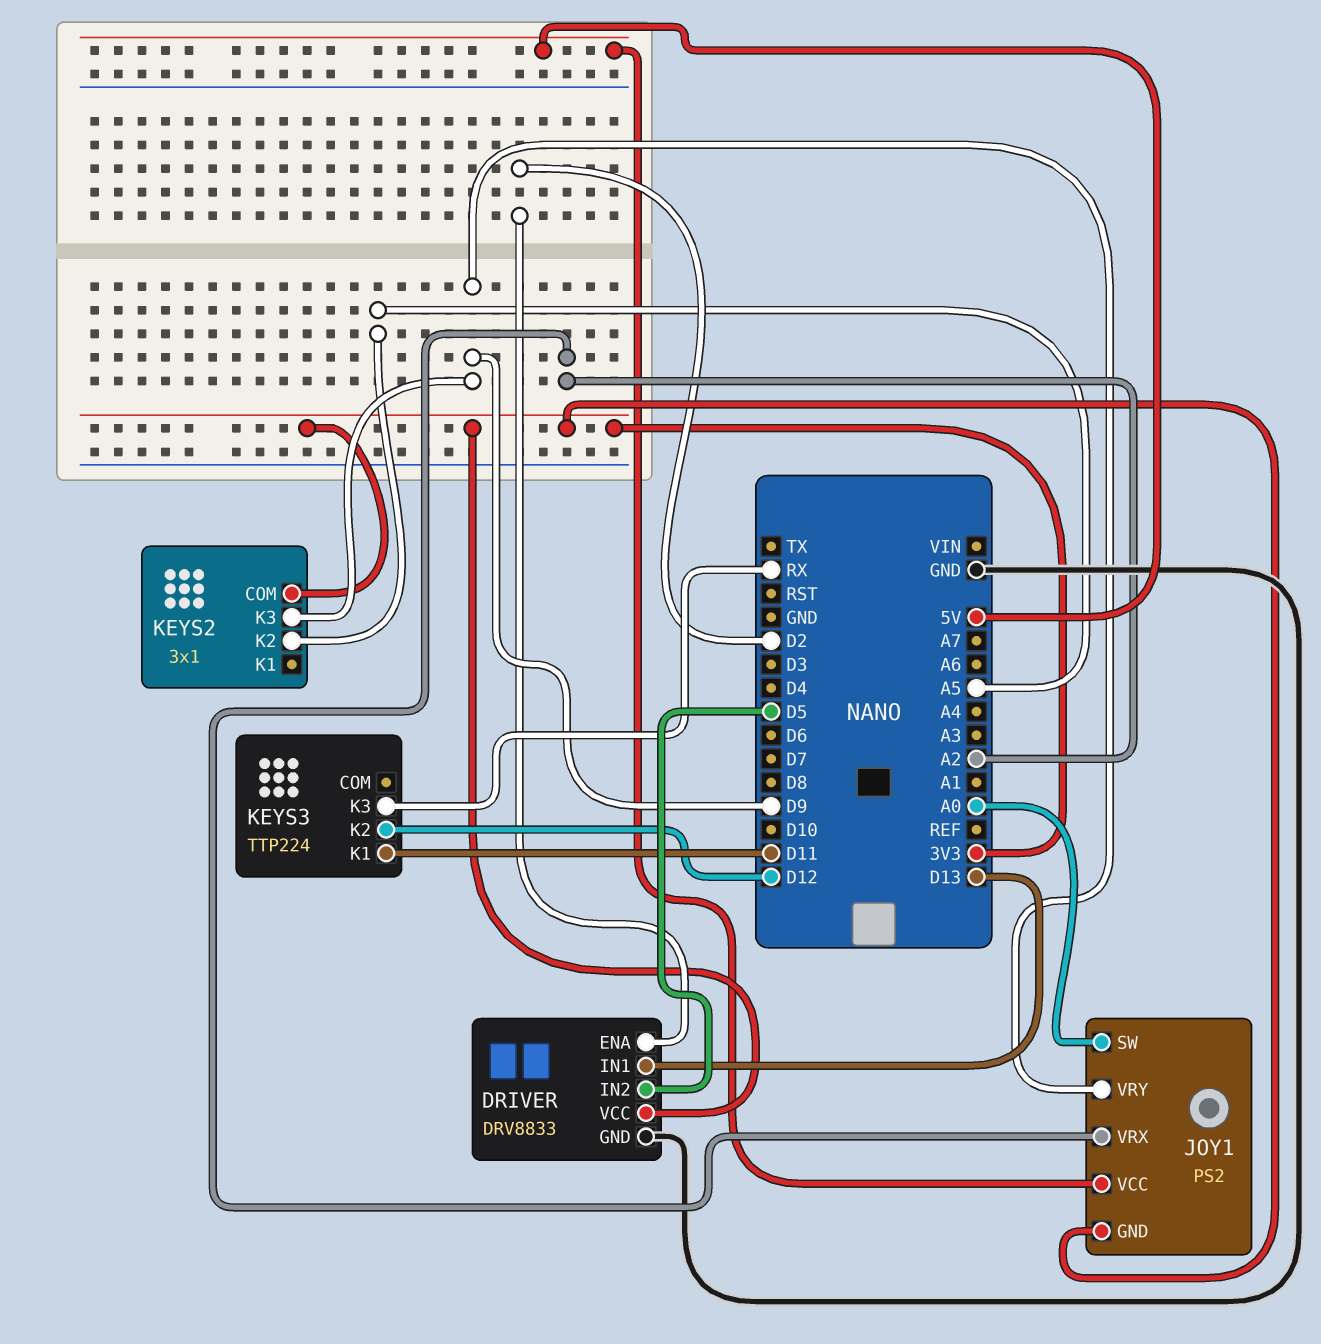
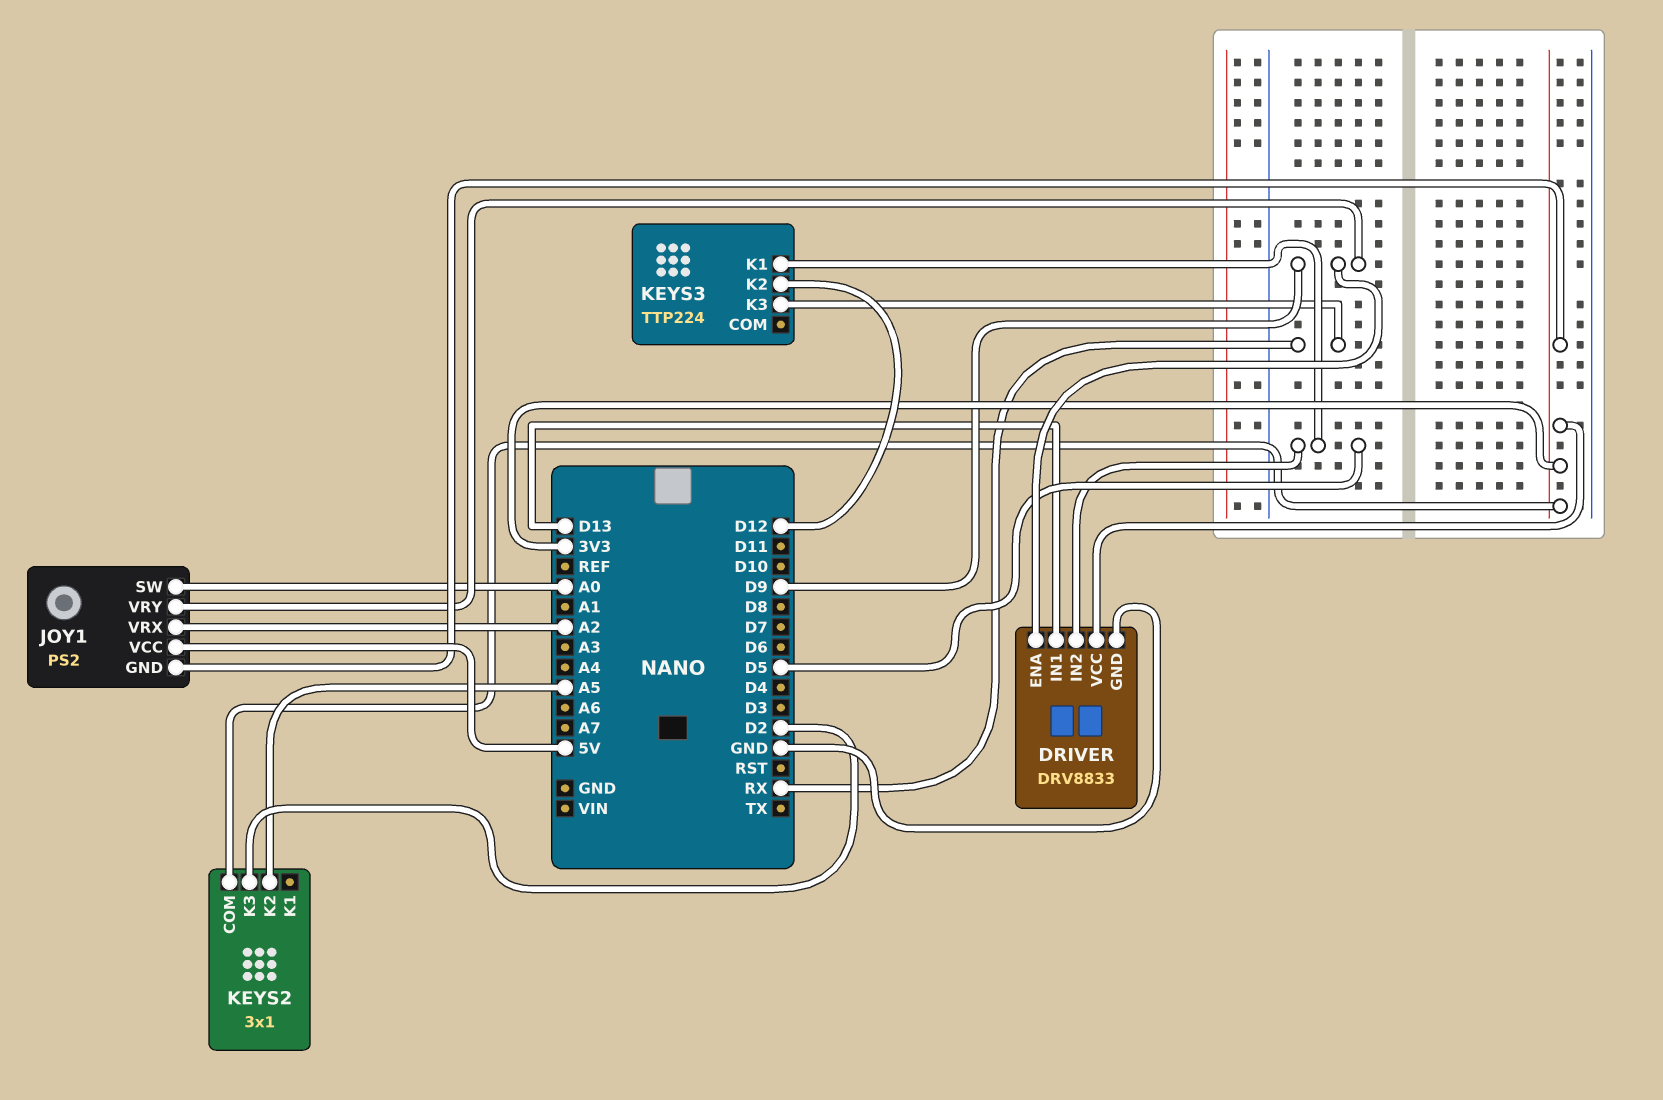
DRIVER pin ENA: D2 -> D9
KEYS2 pin K3: D9 -> D2
KEYS3 pin K1: D11 -> D5

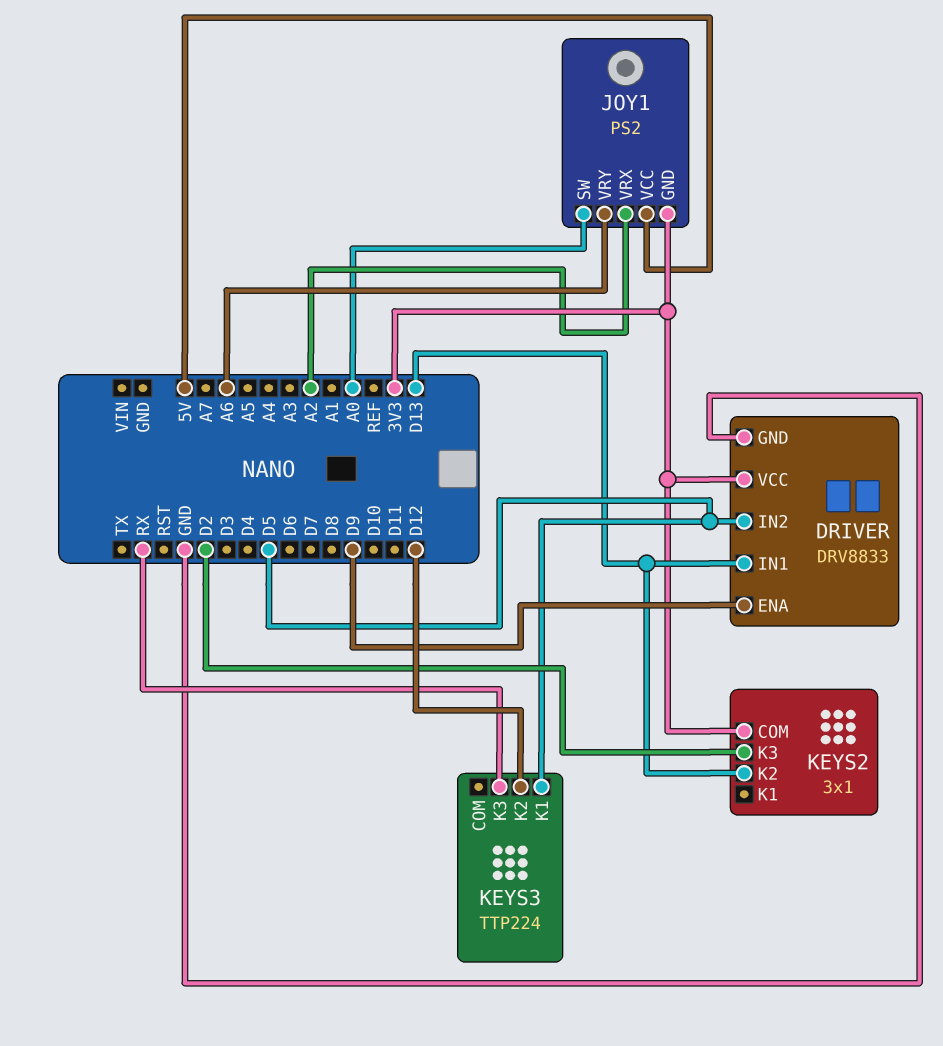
JOY1 pin VRY: D9 -> A6
KEYS2 pin K2: A5 -> D13

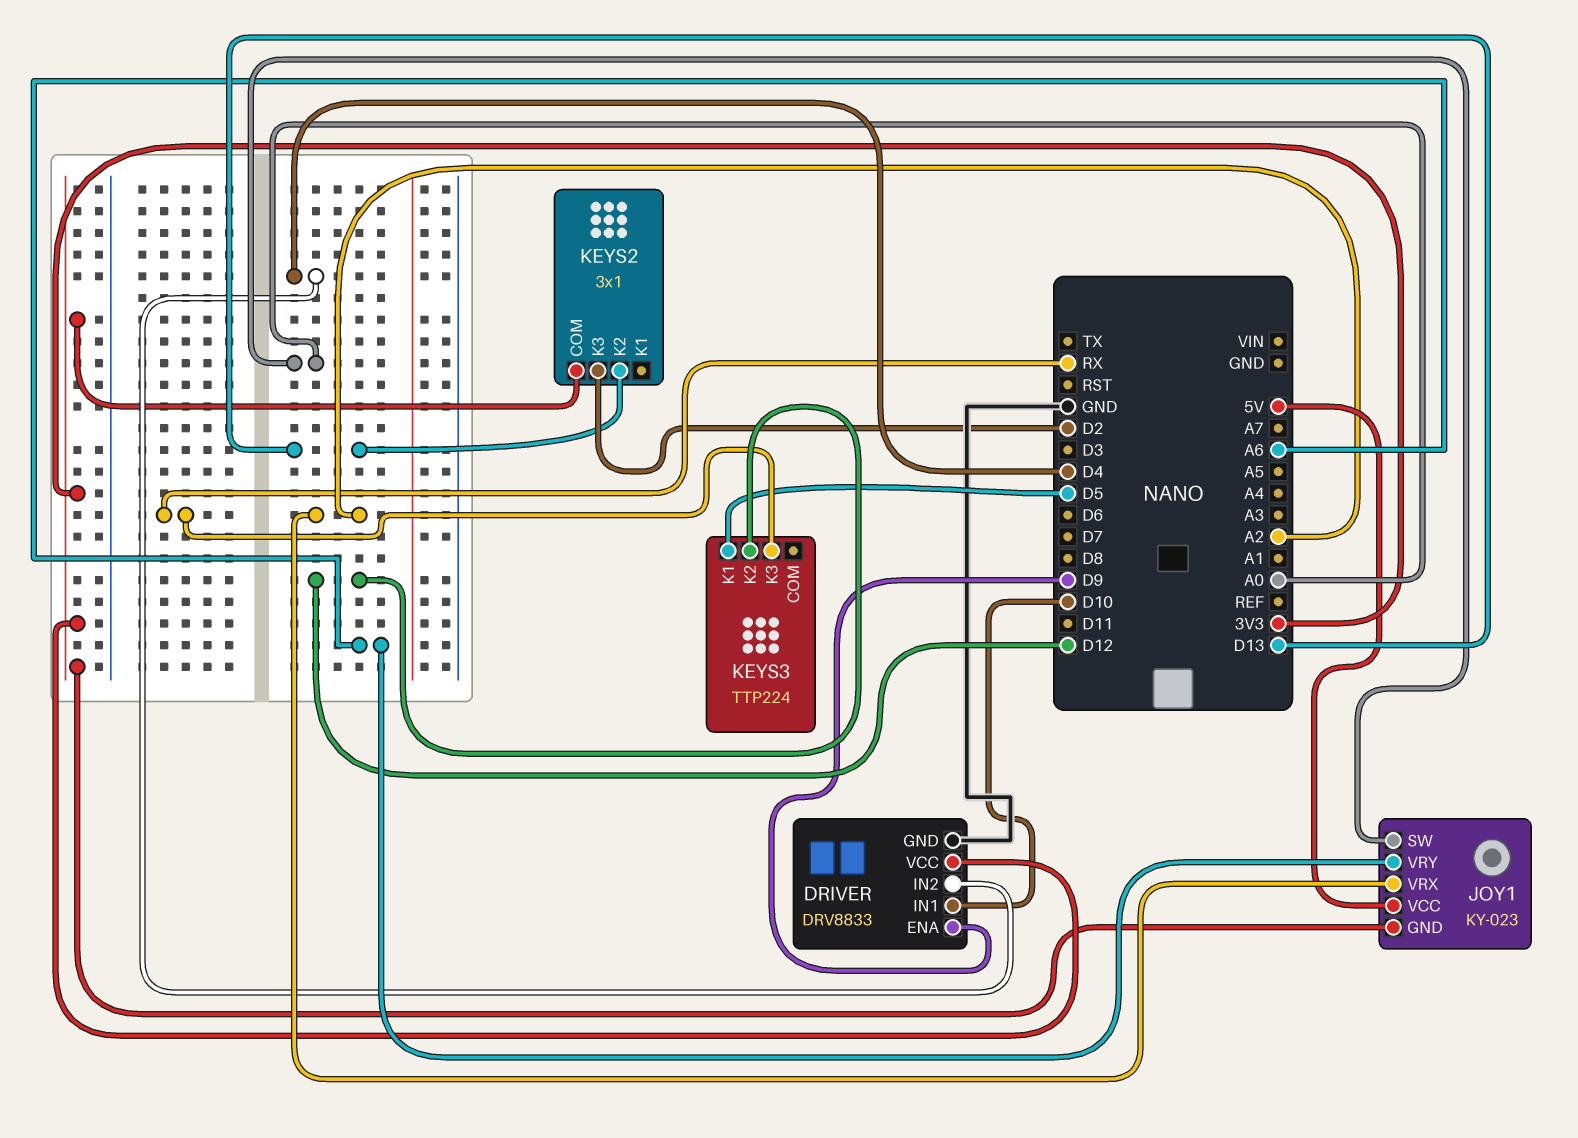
DRIVER pin IN1: D13 -> D10
DRIVER pin IN2: D5 -> D4
JOY1: PS2 -> KY-023

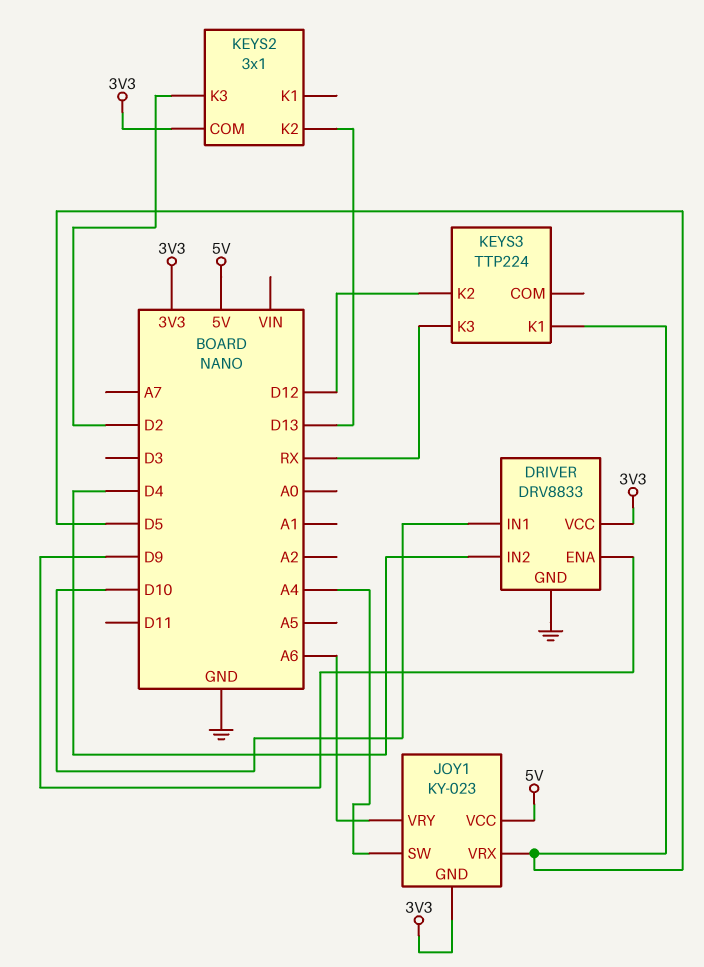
JOY1 pin SW: A0 -> A4
JOY1 pin VRX: A2 -> D5

